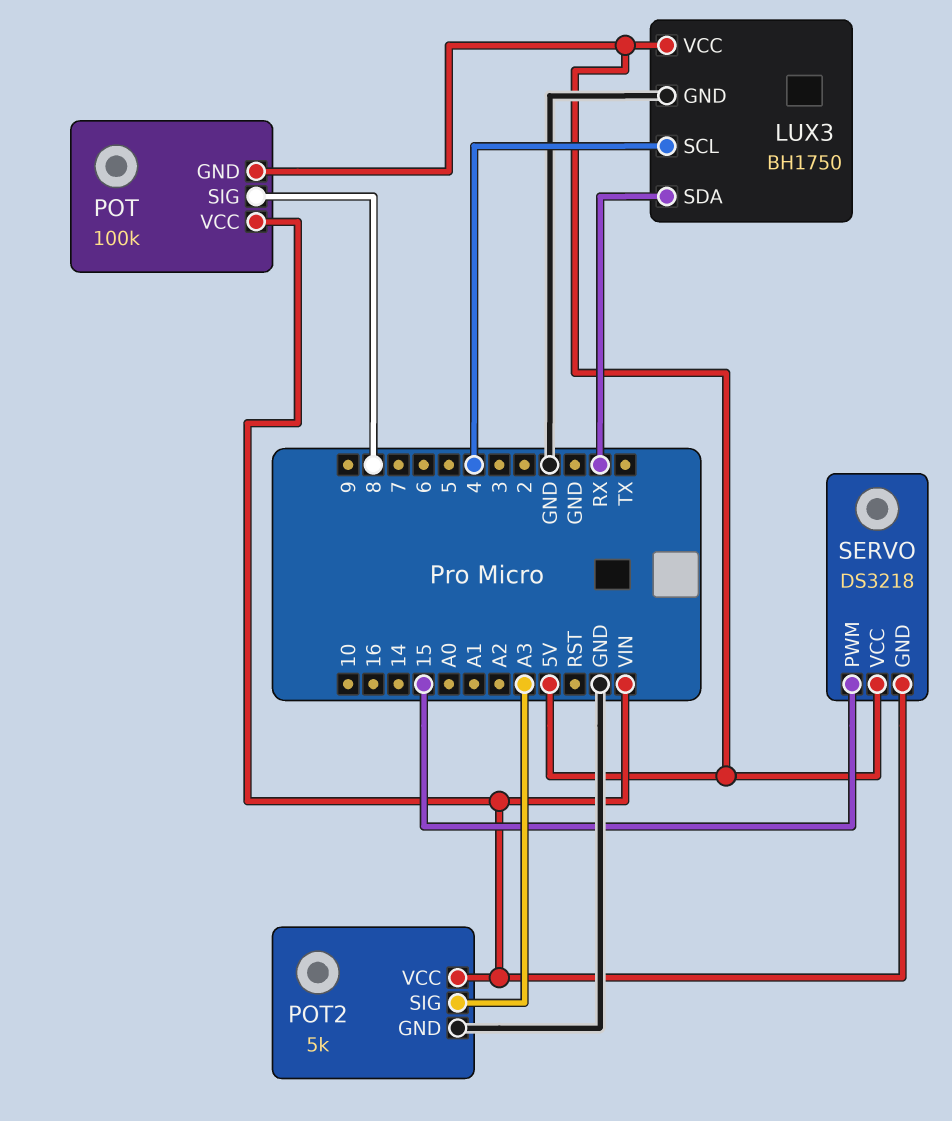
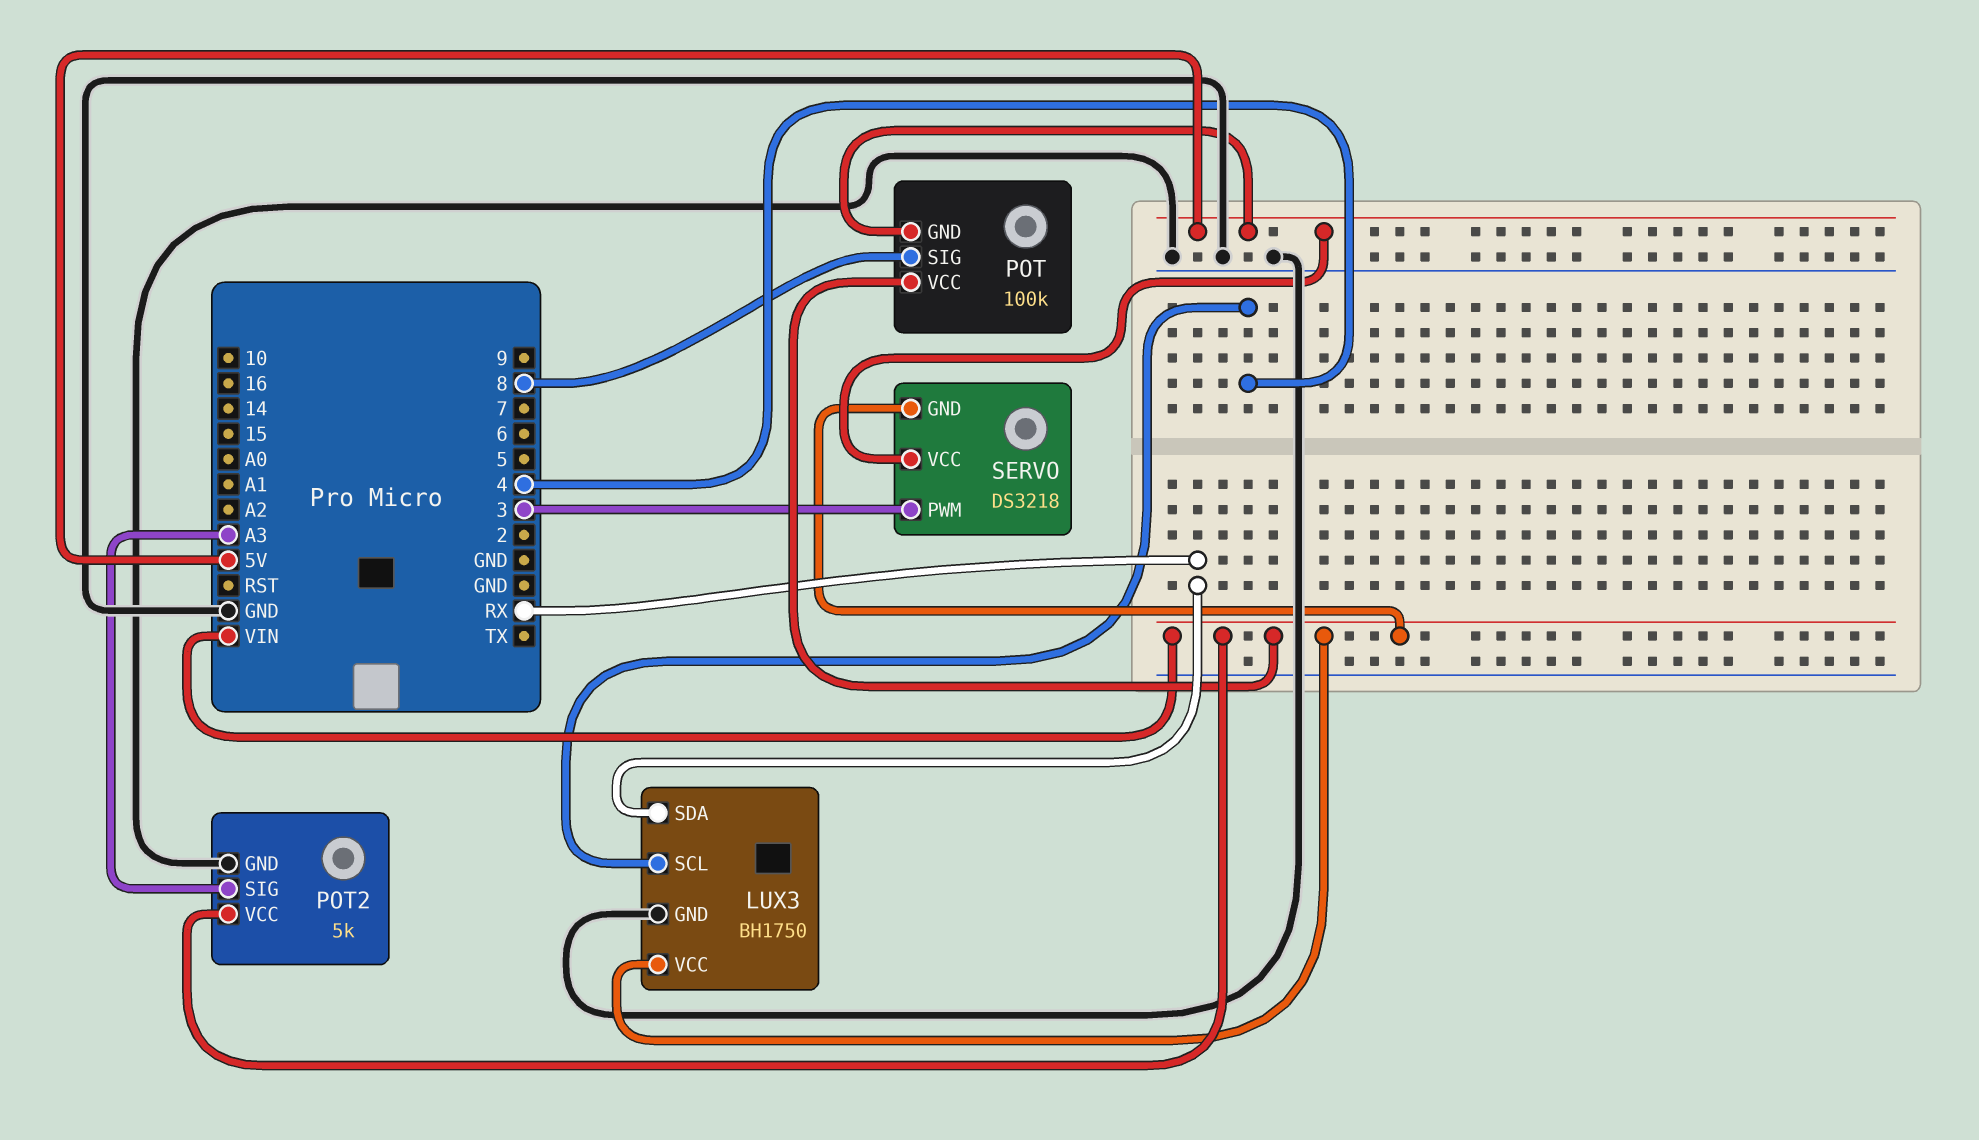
LUX3 pin VCC: 5V -> VIN
SERVO pin PWM: 15 -> 3

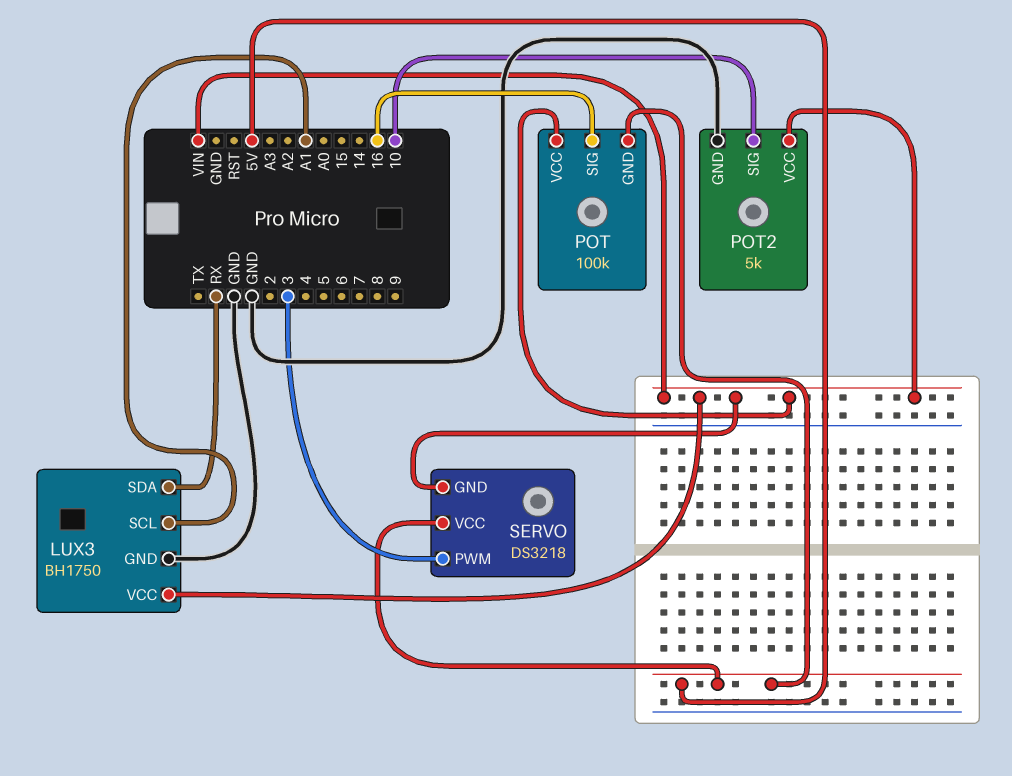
LUX3 pin SCL: 4 -> A1
POT pin SIG: 8 -> 16
POT2 pin SIG: A3 -> 10

